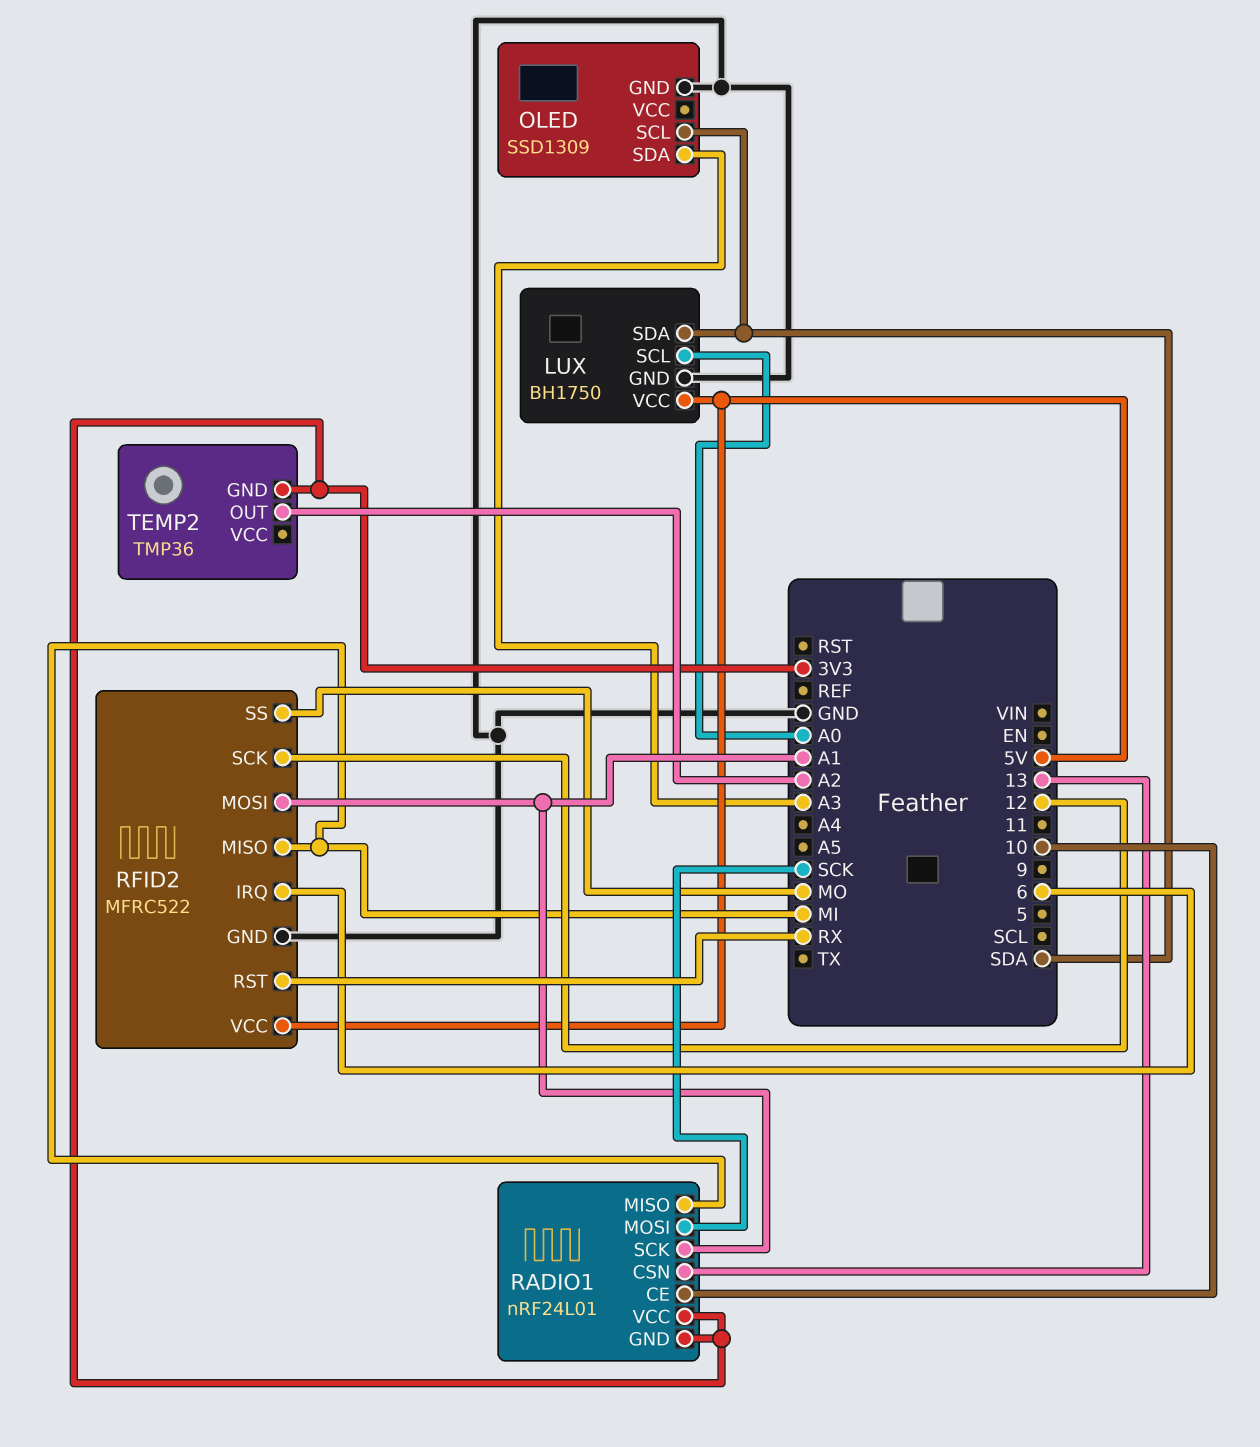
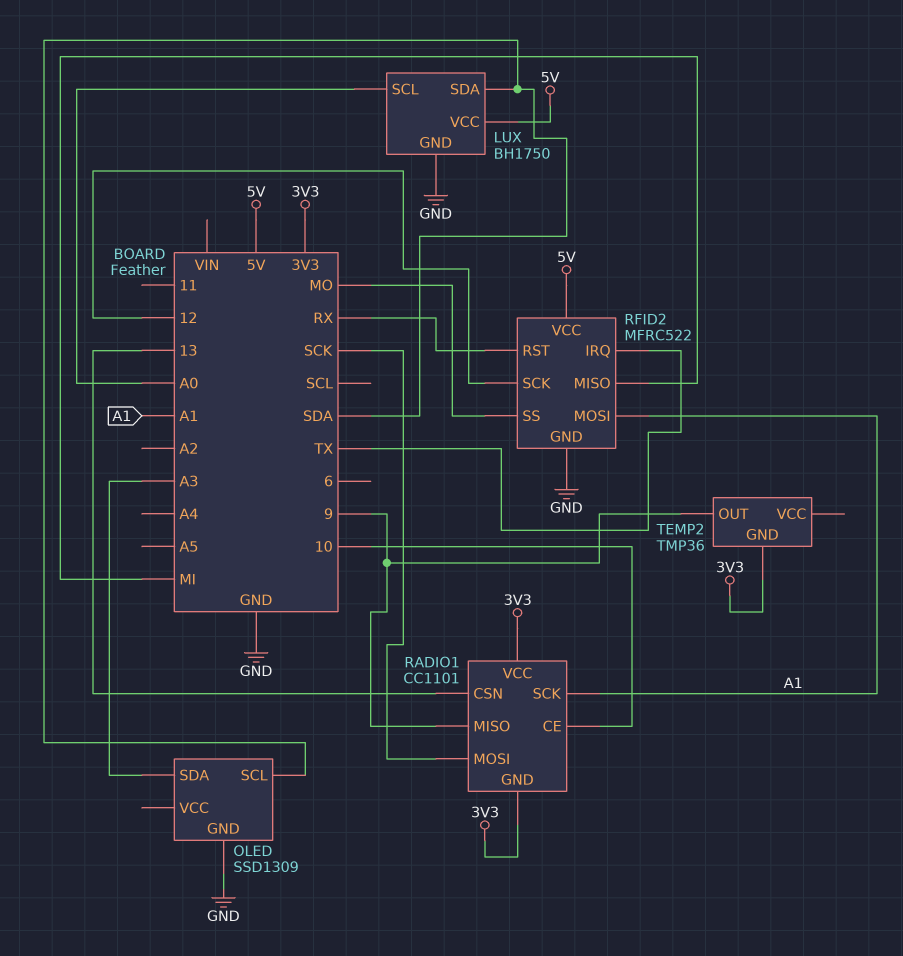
RADIO1: nRF24L01 -> CC1101
RADIO1 pin MISO: MI -> 9
RFID2 pin IRQ: 6 -> TX
TEMP2 pin OUT: A2 -> 9

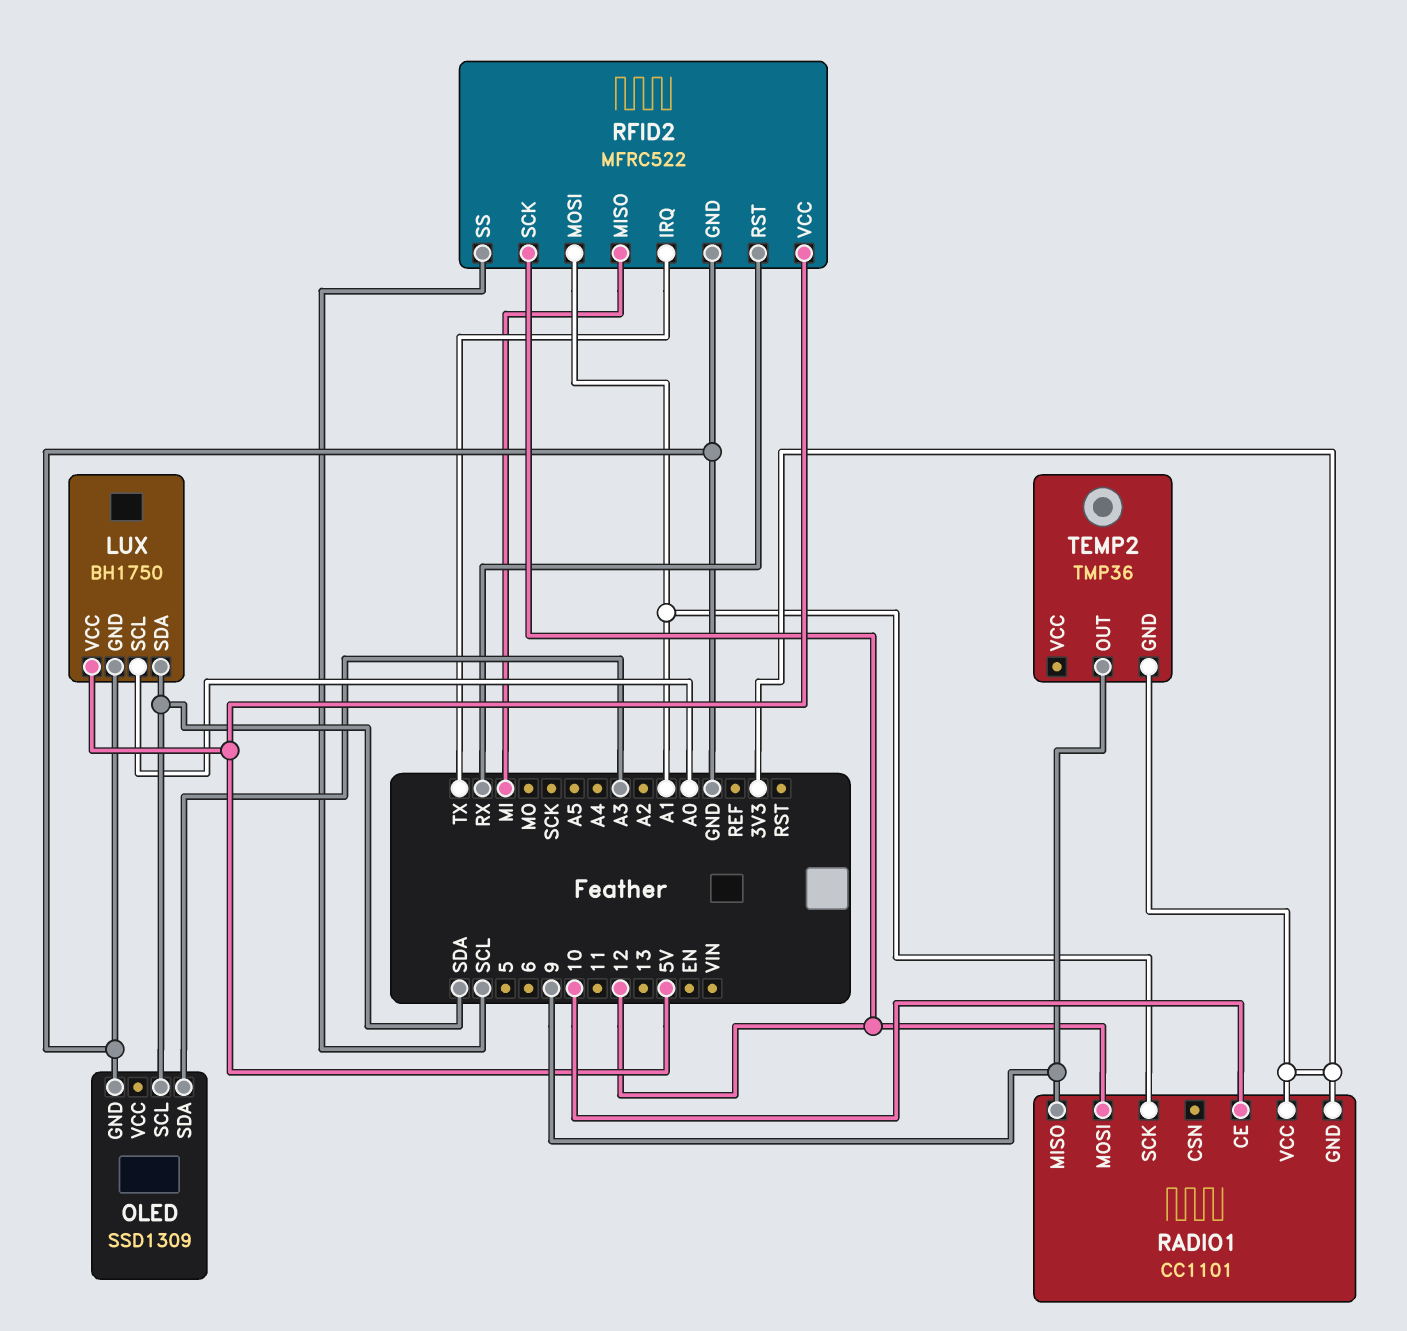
RADIO1 pin CSN: 13 -> none
RADIO1 pin MOSI: SCK -> 12
RFID2 pin SS: MO -> SCL

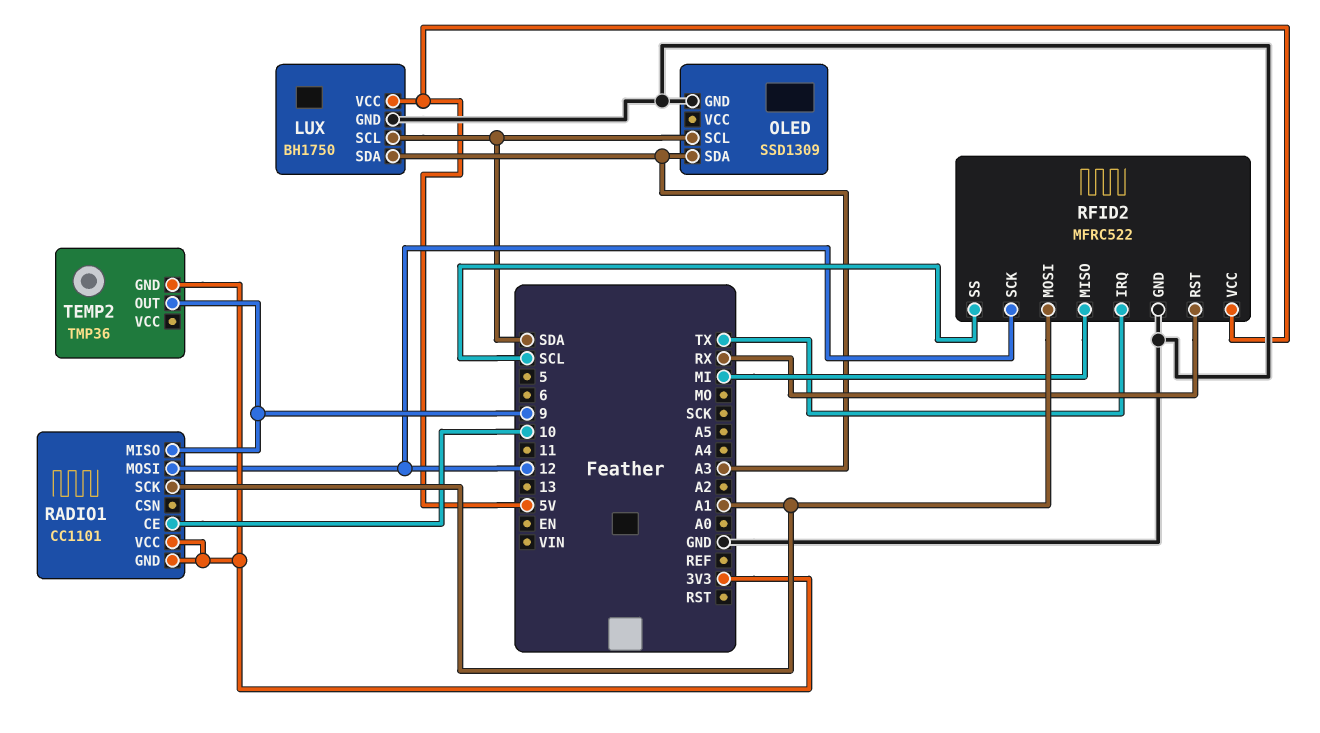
LUX pin SCL: A0 -> SDA
LUX pin SDA: SDA -> A3

